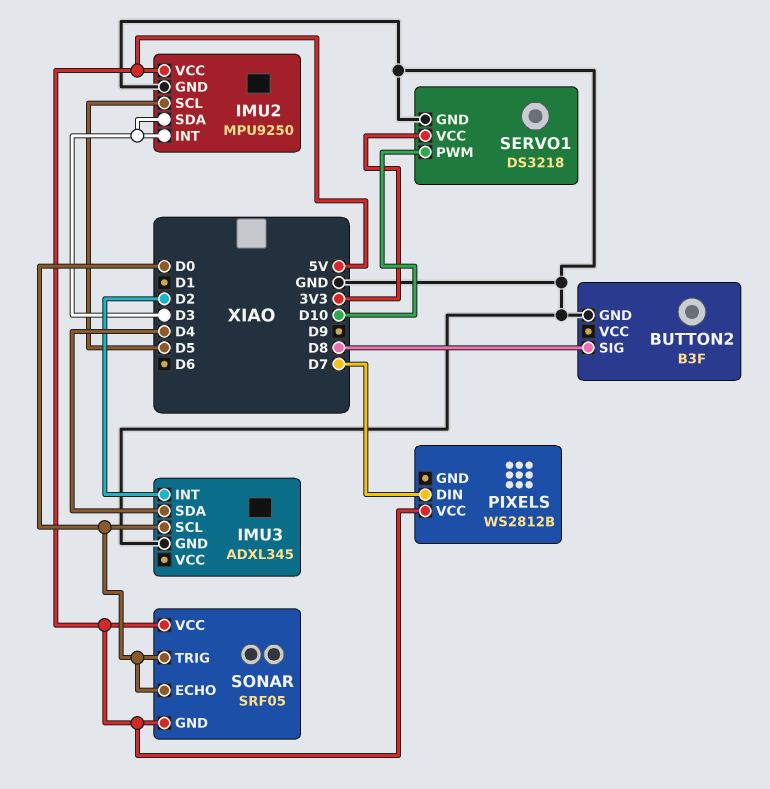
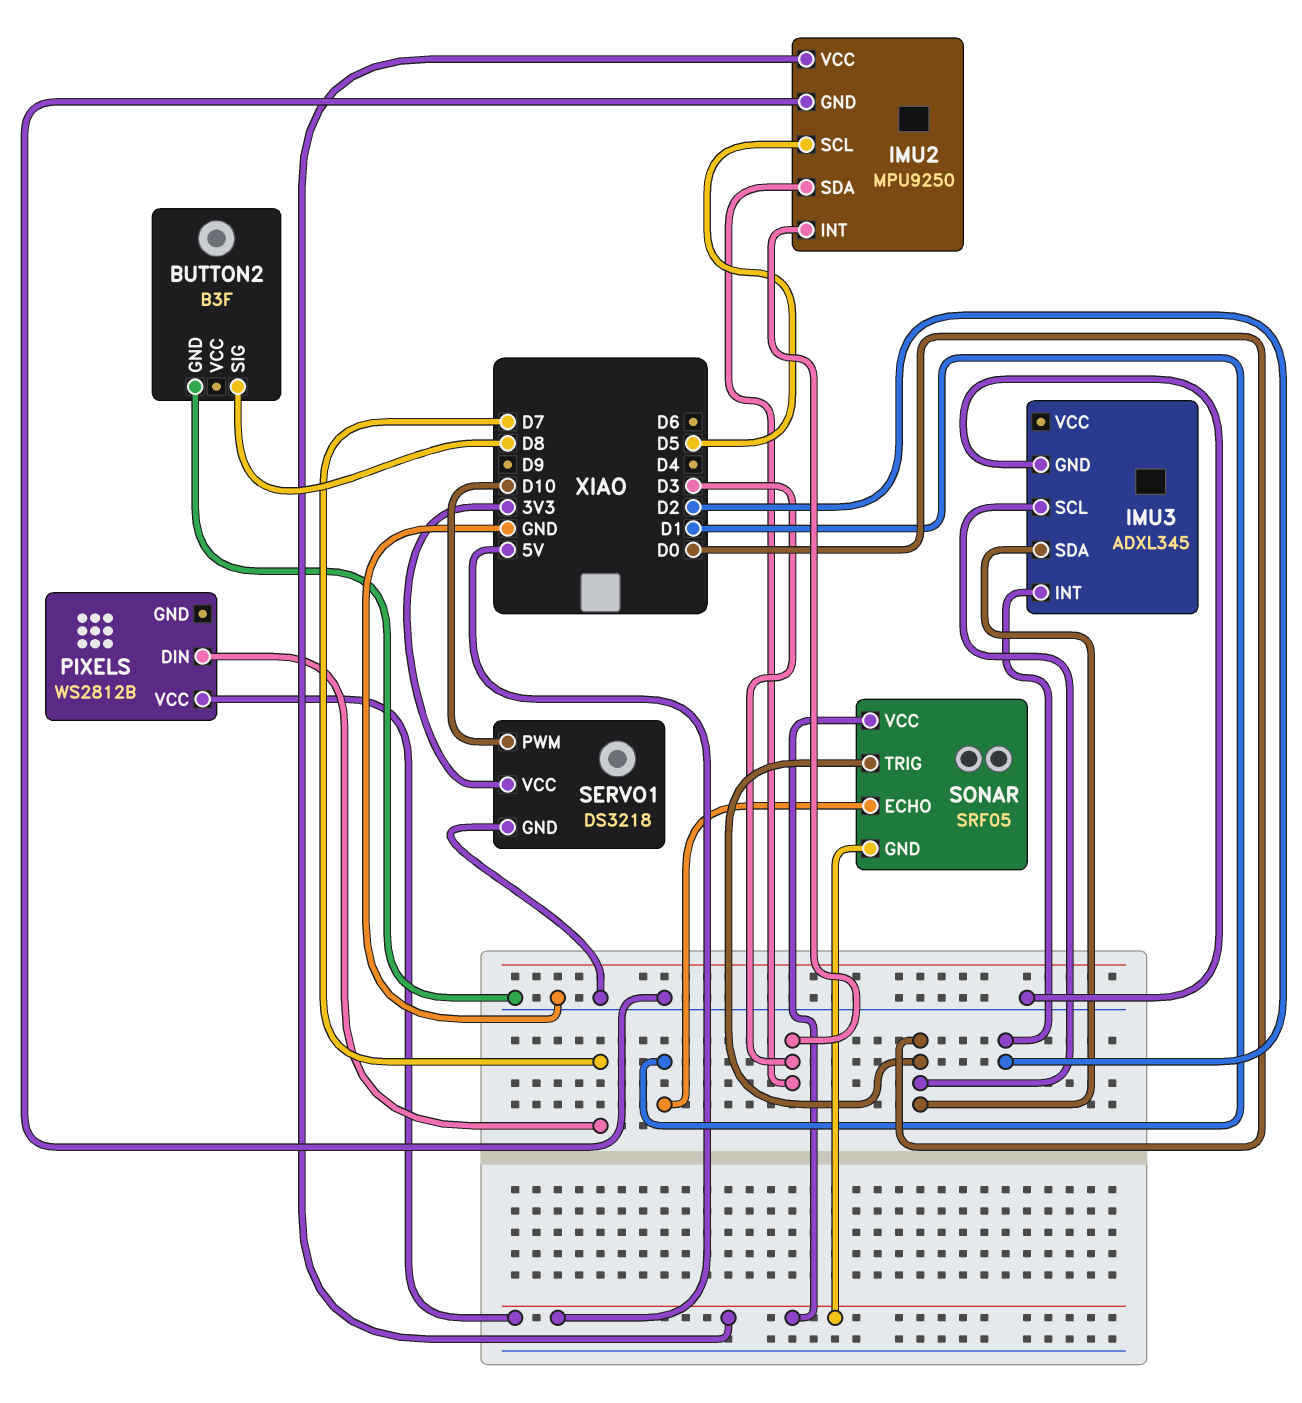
IMU3 pin SDA: D4 -> D0
SONAR pin ECHO: D0 -> D1

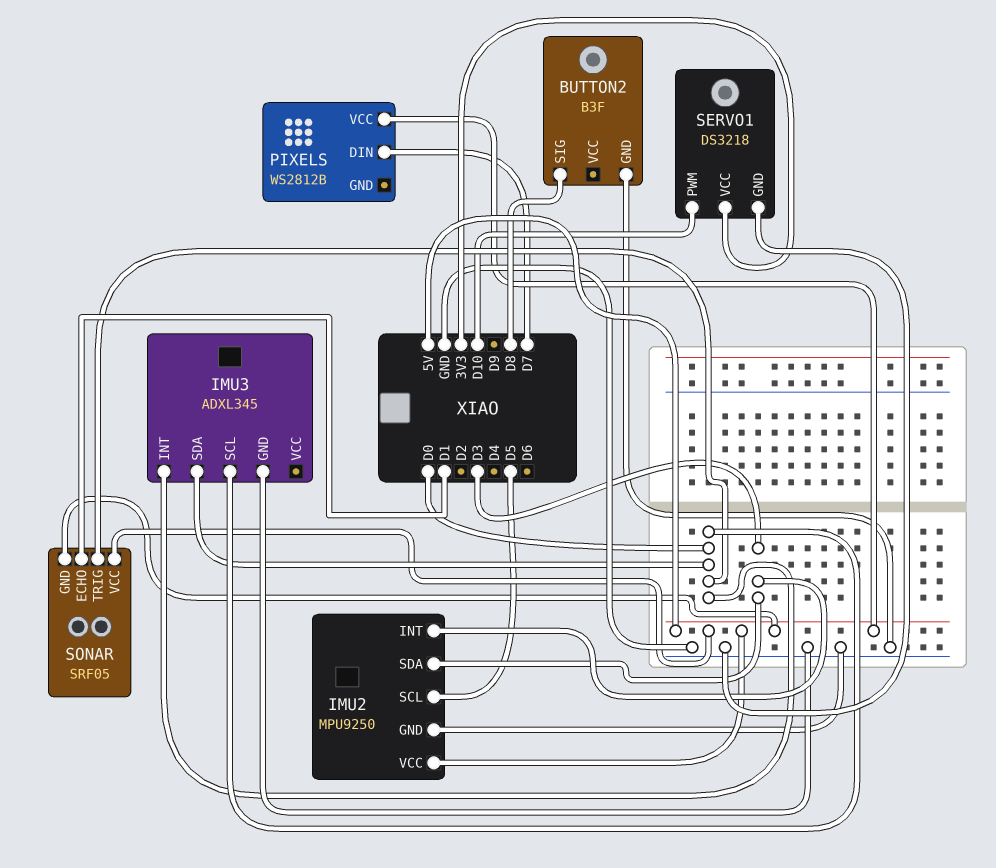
IMU3 pin INT: D2 -> D0

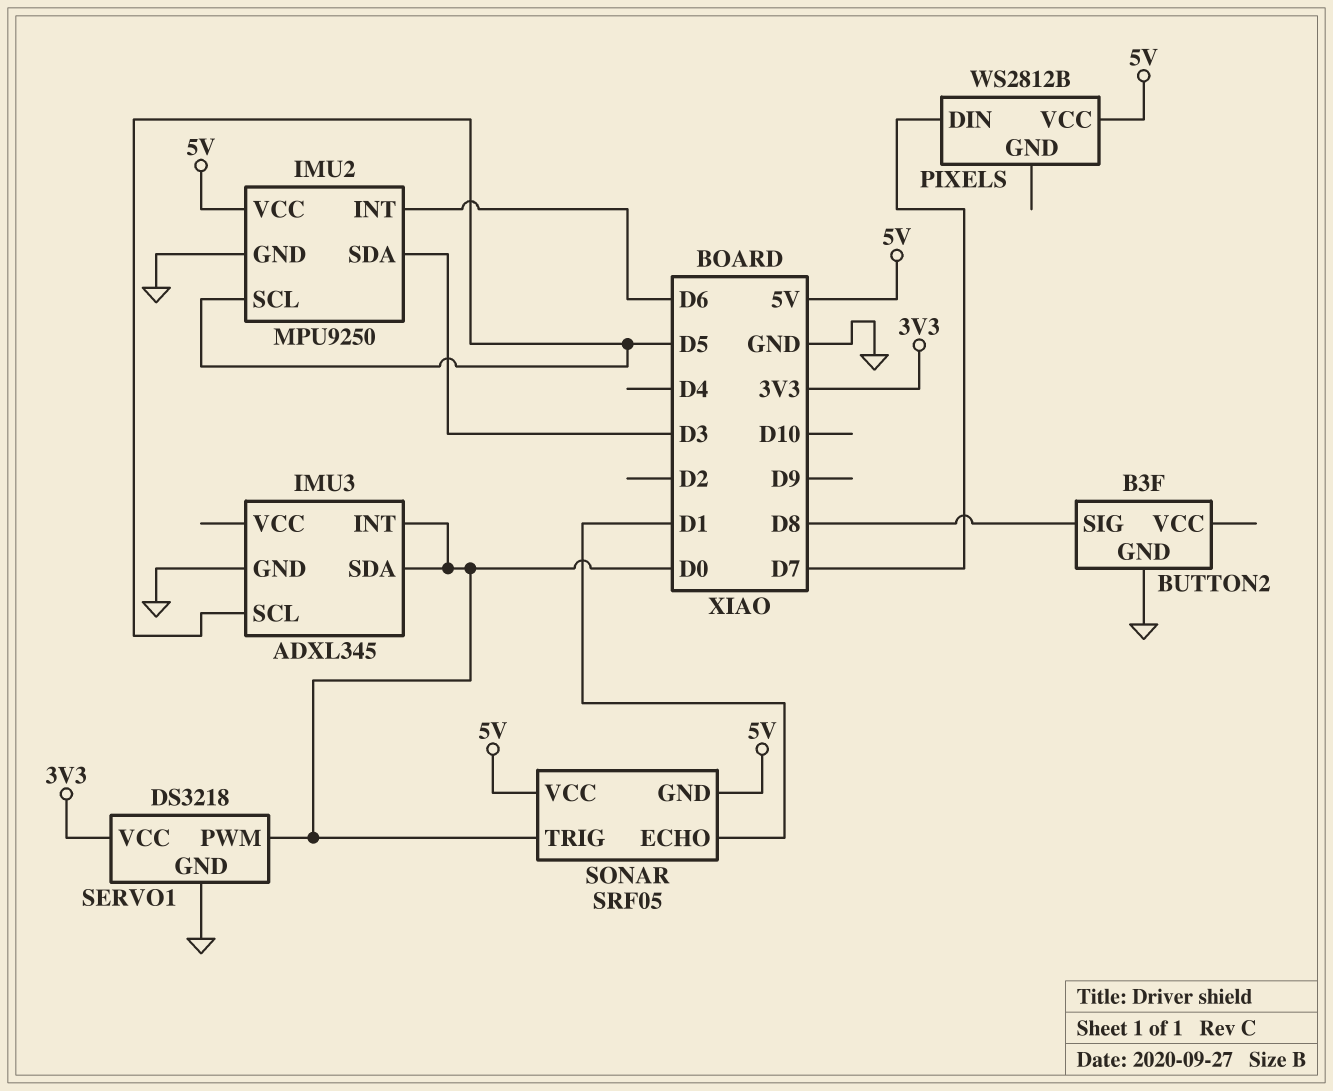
IMU2 pin INT: D3 -> D6
IMU3 pin SCL: D0 -> D5
SERVO1 pin PWM: D10 -> D0

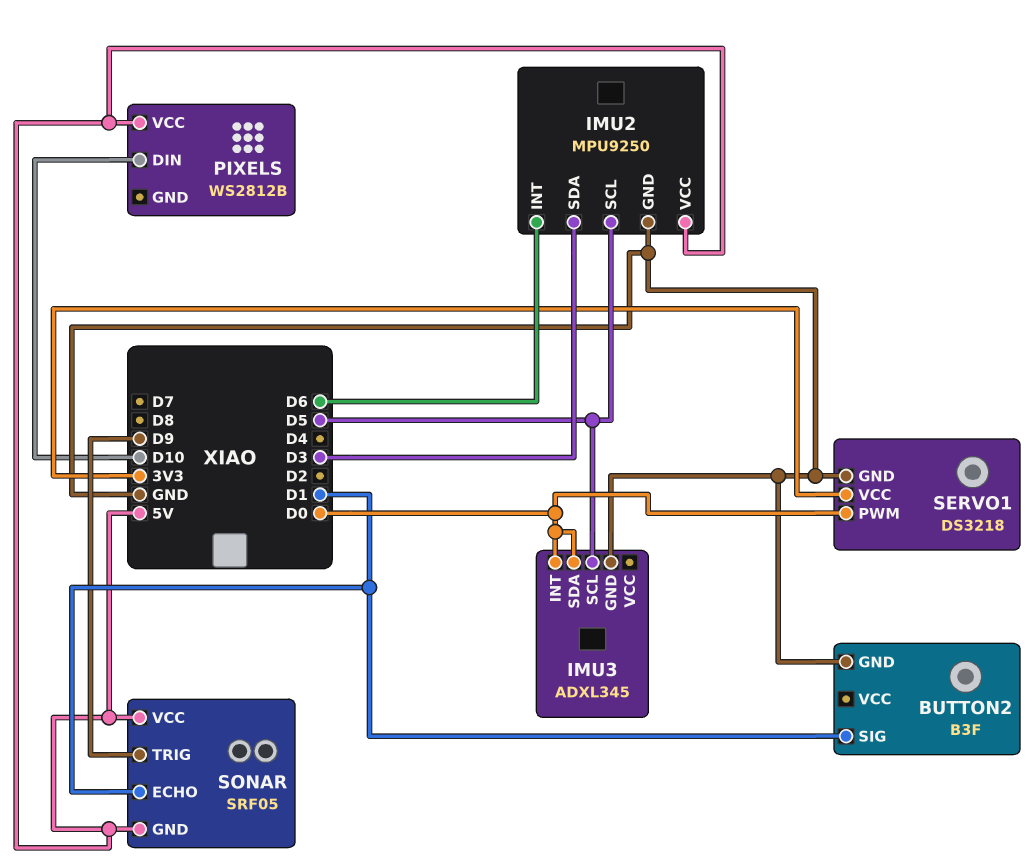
BUTTON2 pin SIG: D8 -> D1
PIXELS pin DIN: D7 -> D10
SONAR pin TRIG: D0 -> D9

